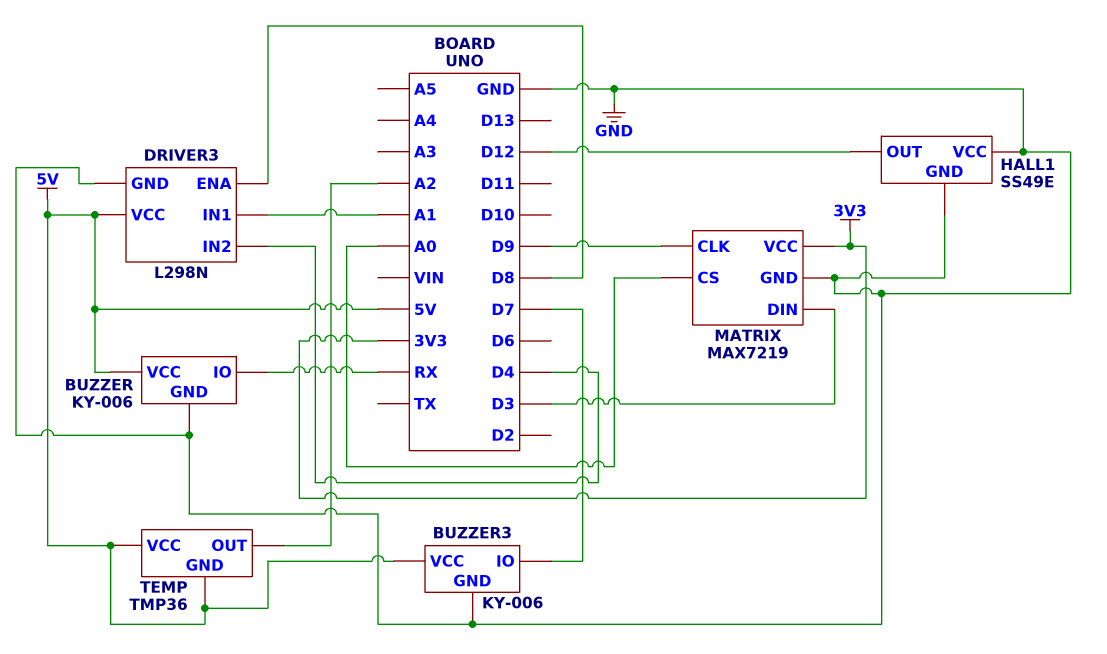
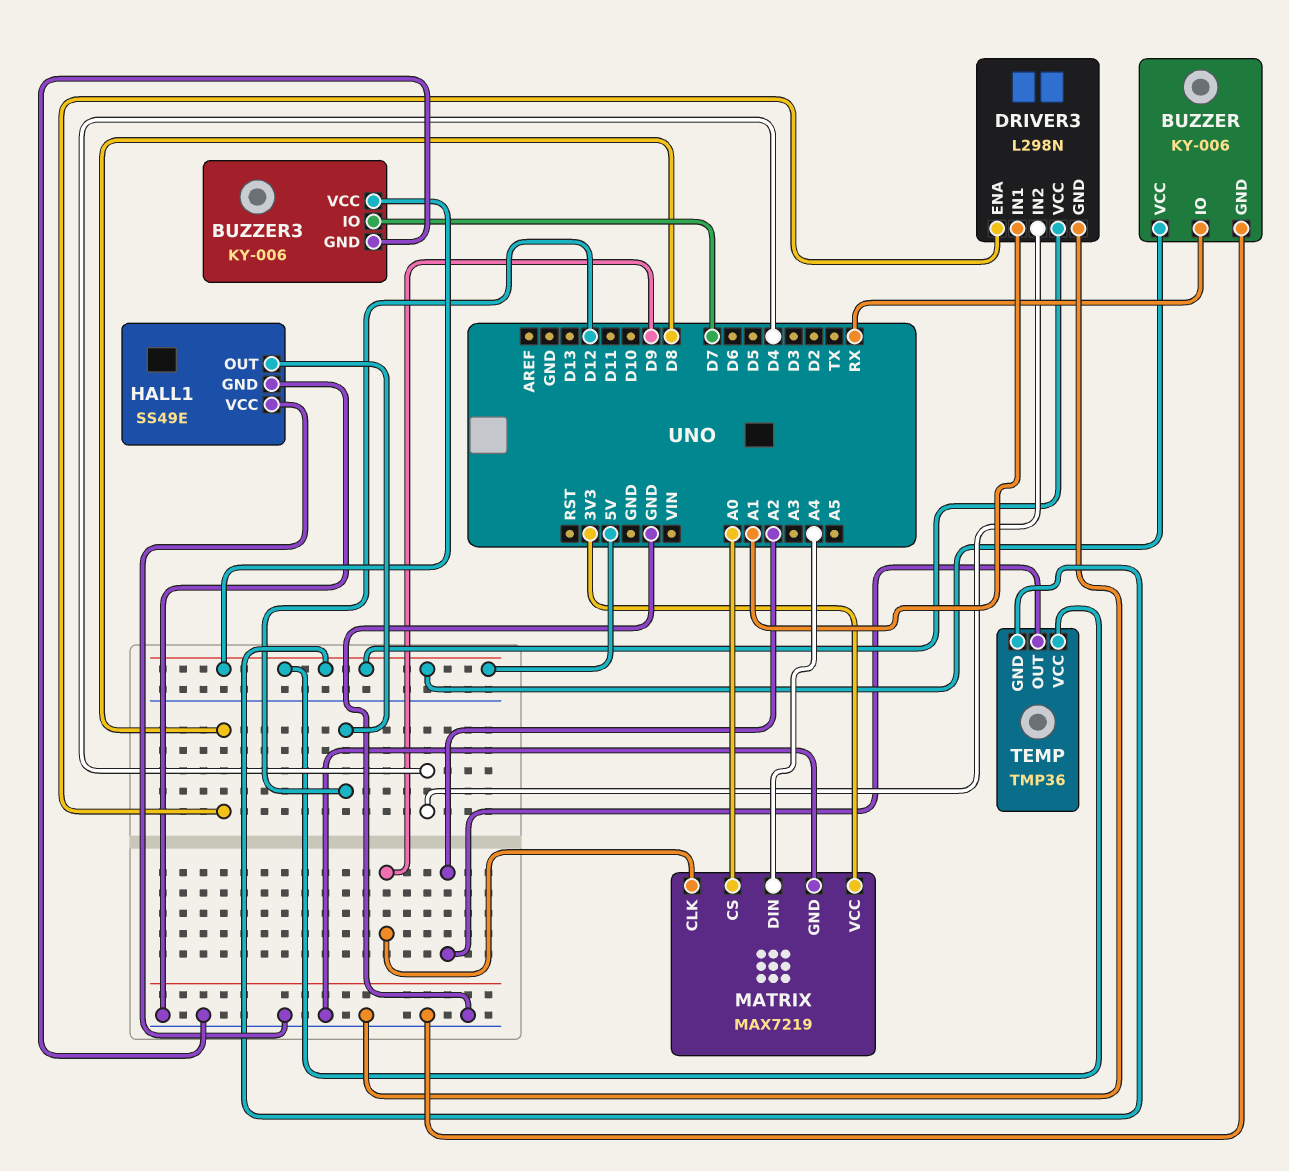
MATRIX pin DIN: D3 -> A4

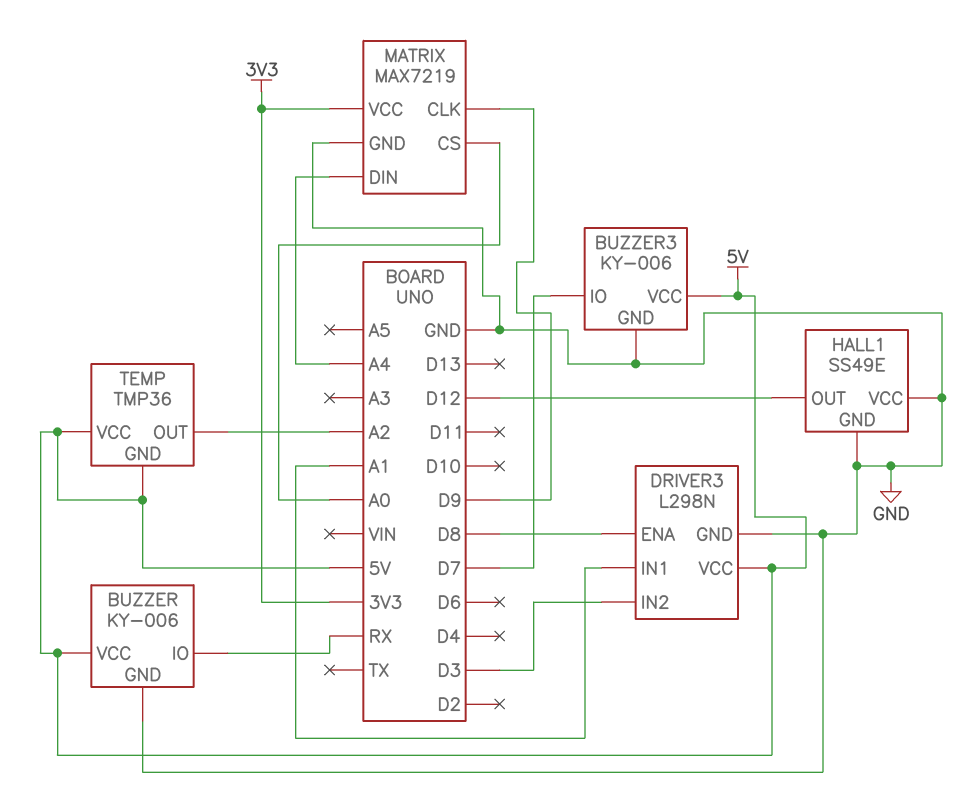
DRIVER3 pin IN2: D4 -> D3

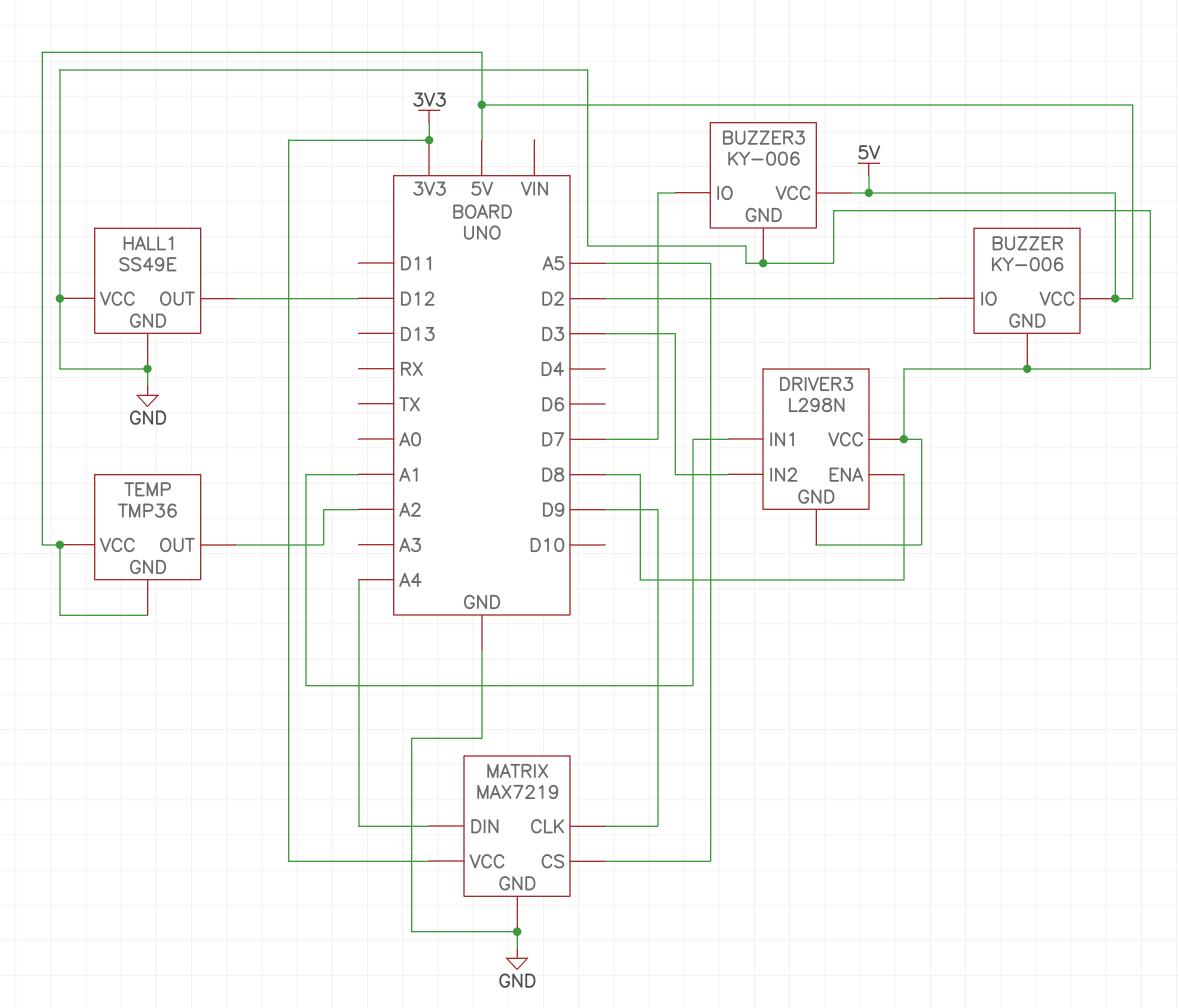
BUZZER pin IO: RX -> D2
DRIVER3 pin VCC: 5V -> GND
MATRIX pin CS: A0 -> A5

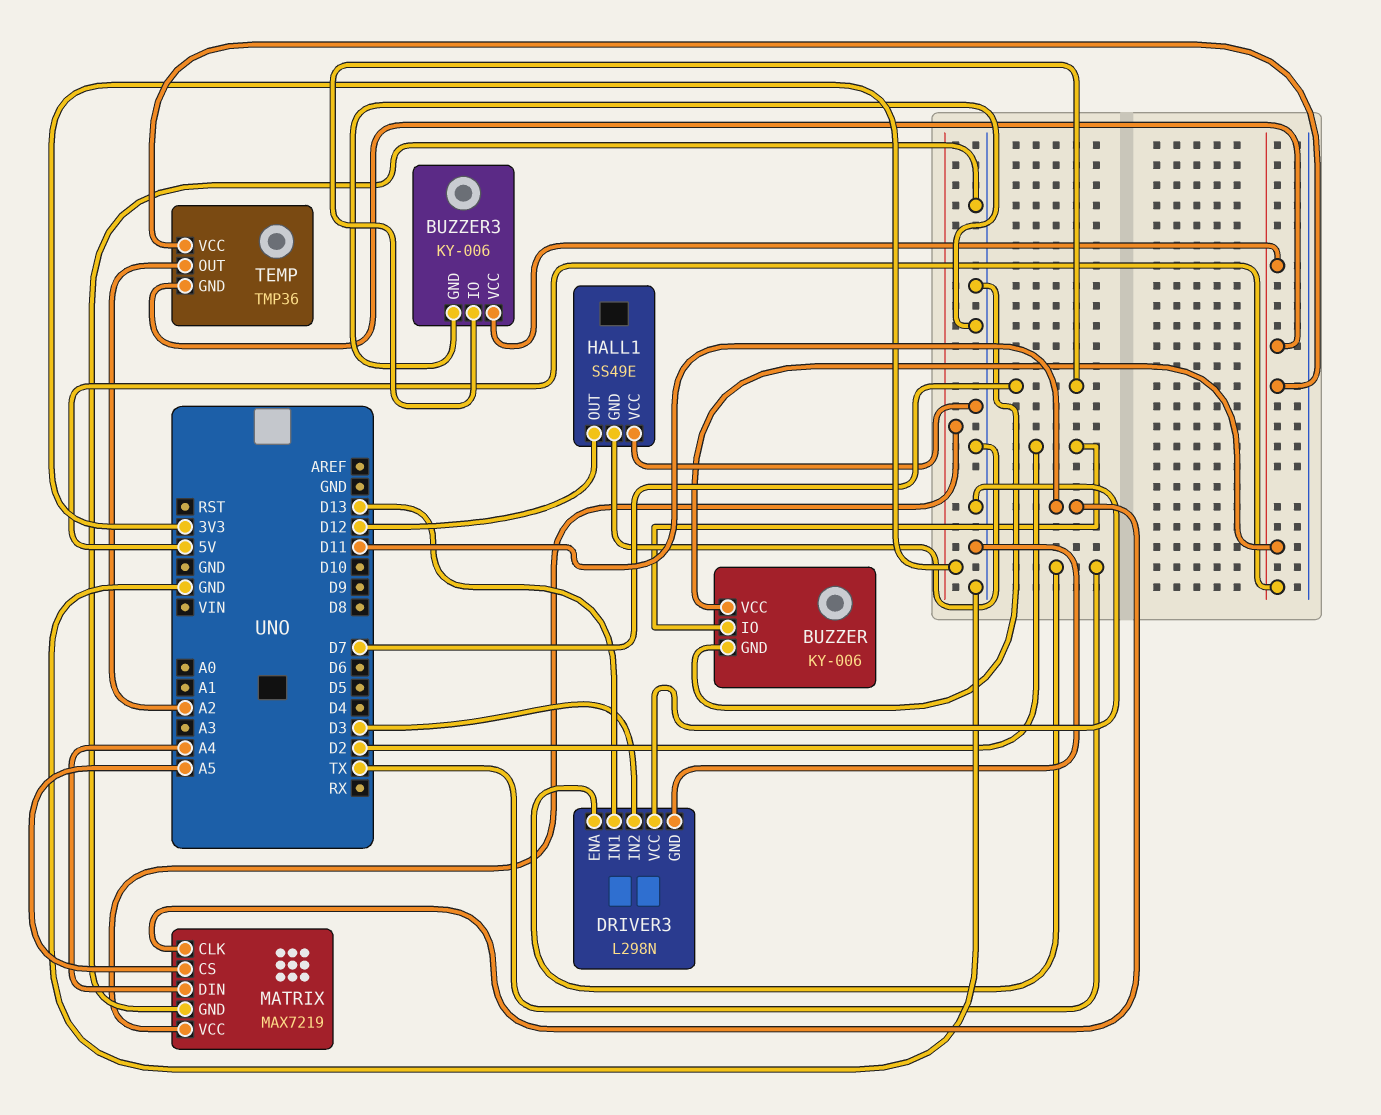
DRIVER3 pin ENA: D8 -> TX
DRIVER3 pin IN1: A1 -> D13
MATRIX pin CLK: D9 -> D11

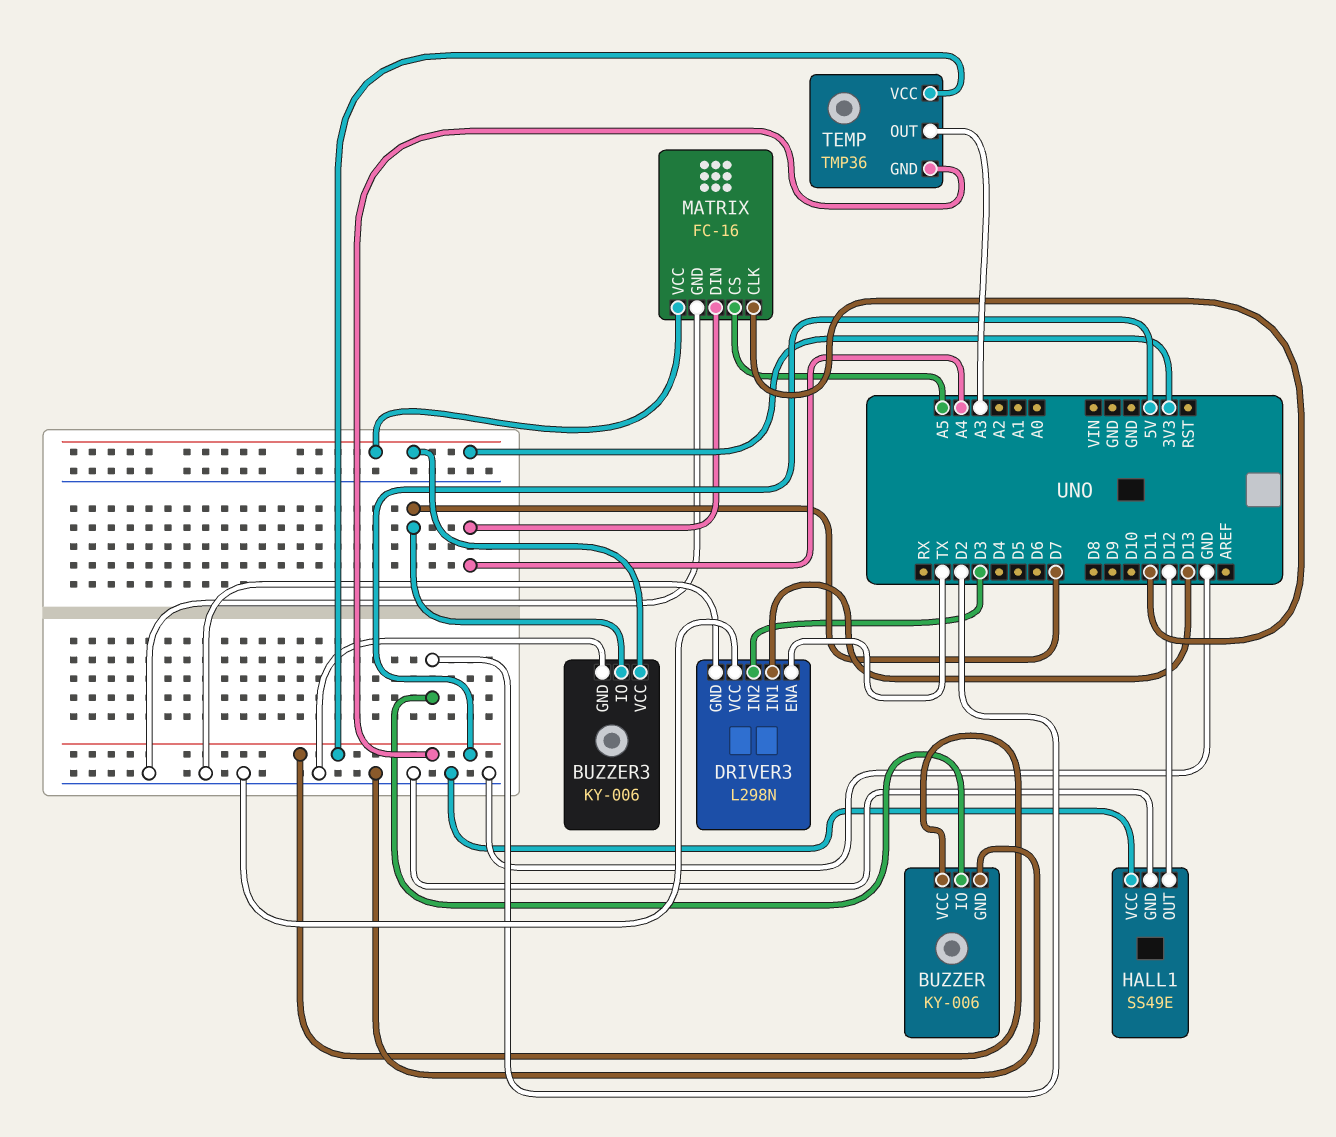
BUZZER3 pin VCC: 5V -> 3V3
MATRIX: MAX7219 -> FC-16
TEMP pin OUT: A2 -> A3

